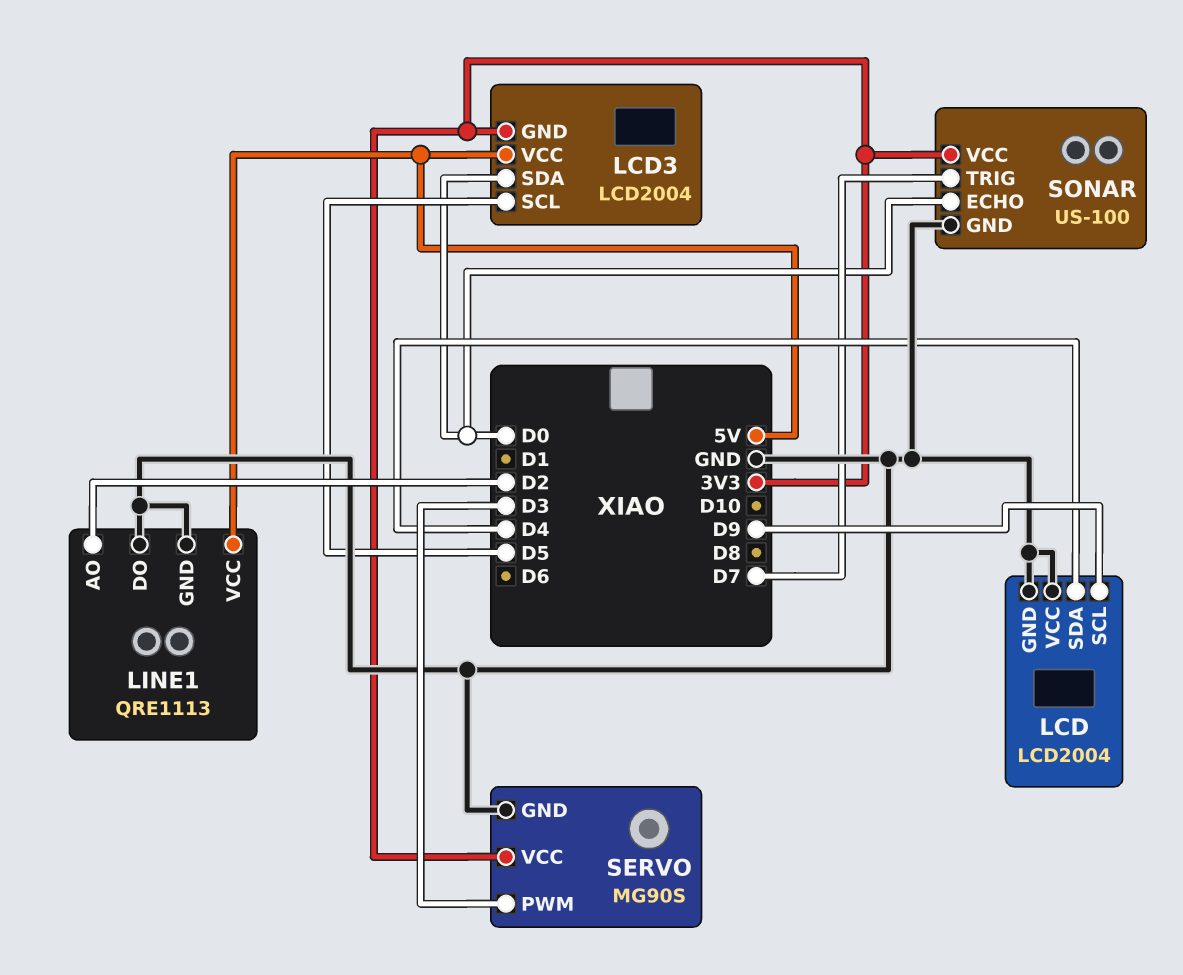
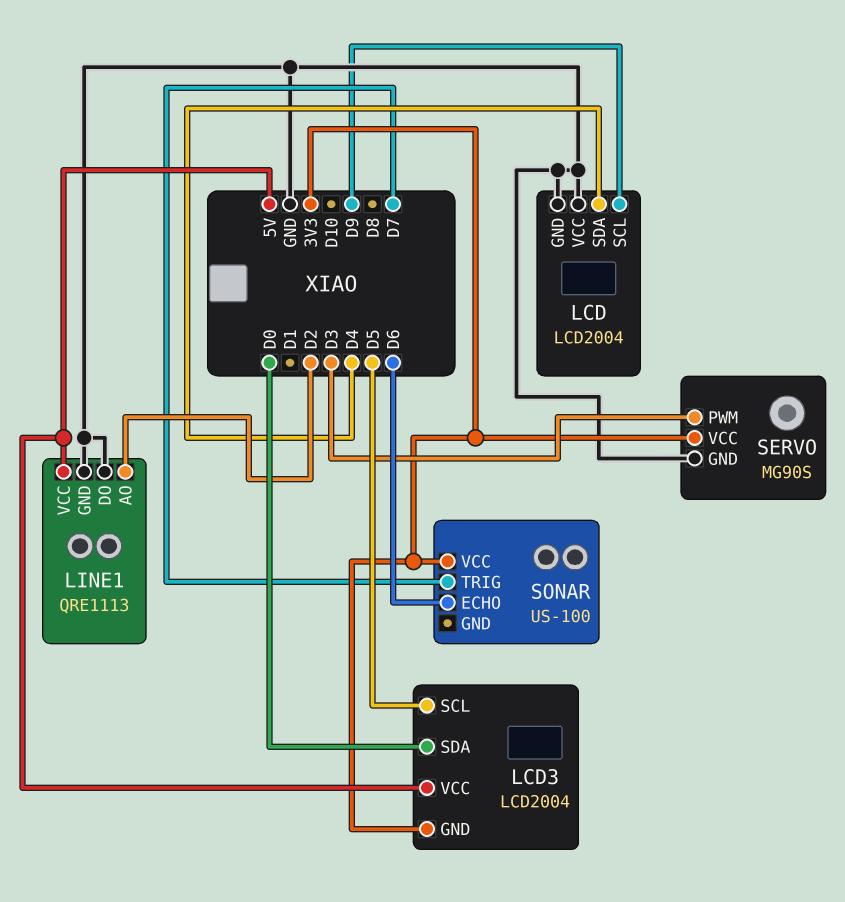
SONAR pin ECHO: D0 -> D6
SONAR pin GND: GND -> none

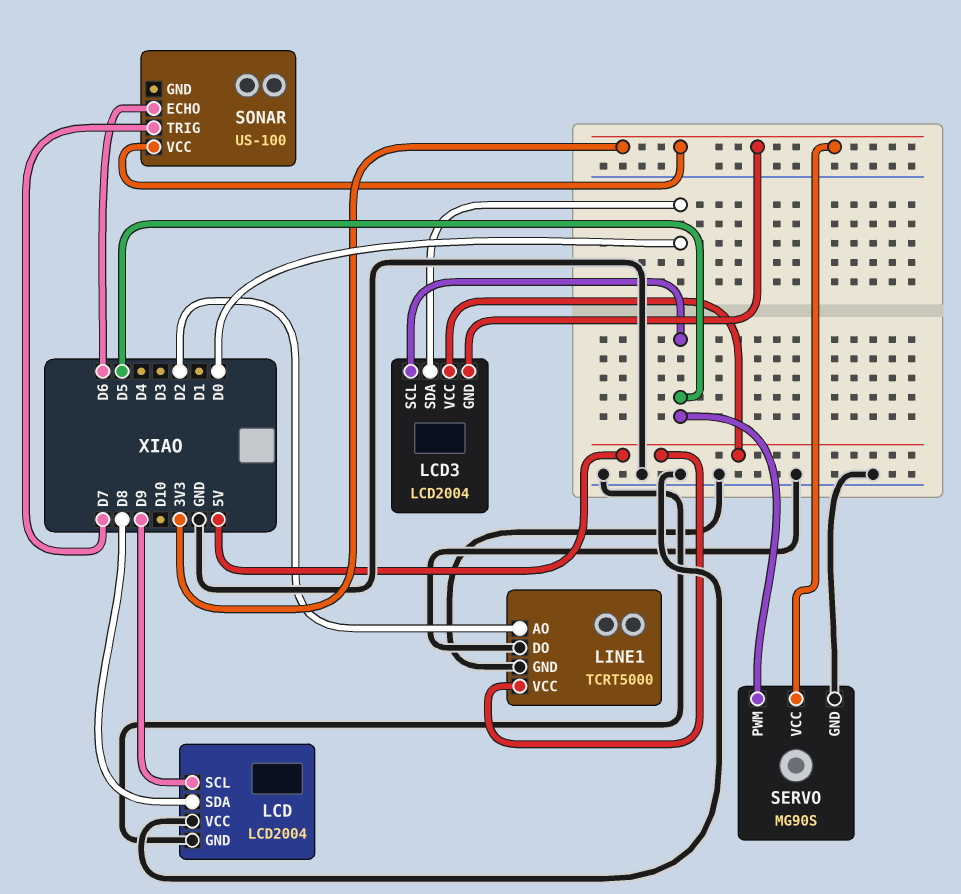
LCD pin SDA: D4 -> D8
LINE1: QRE1113 -> TCRT5000
SERVO pin PWM: D3 -> D5

